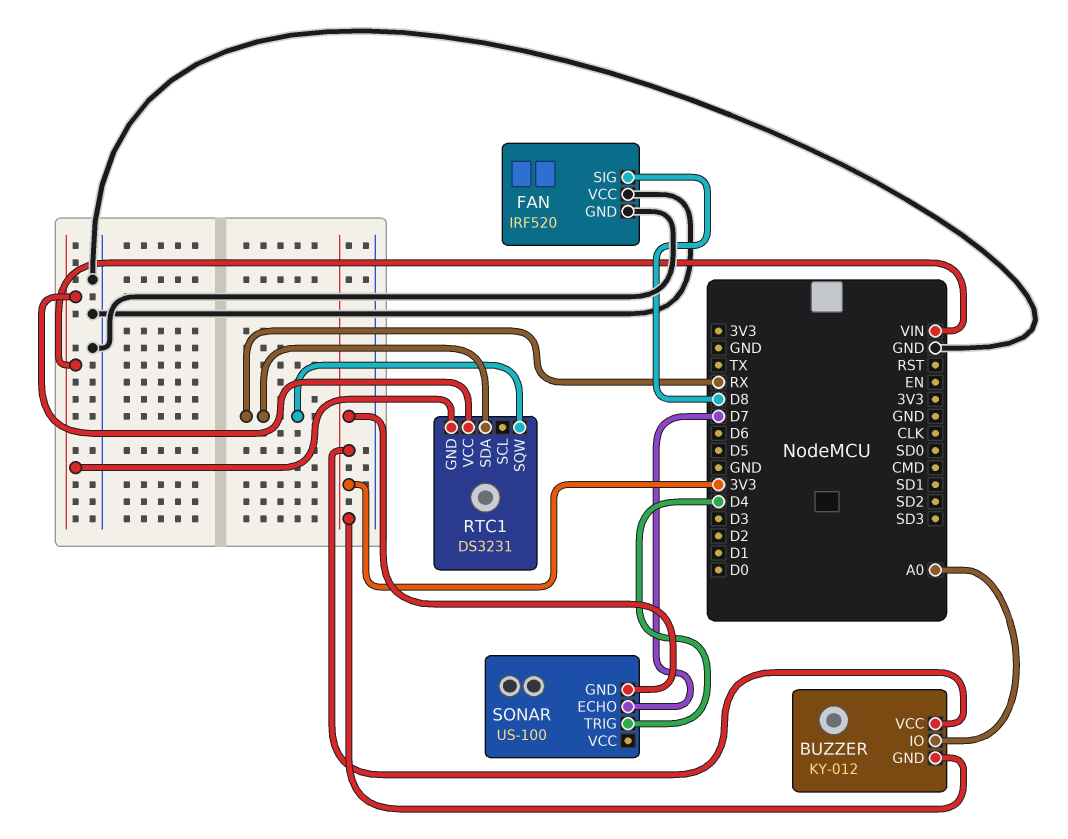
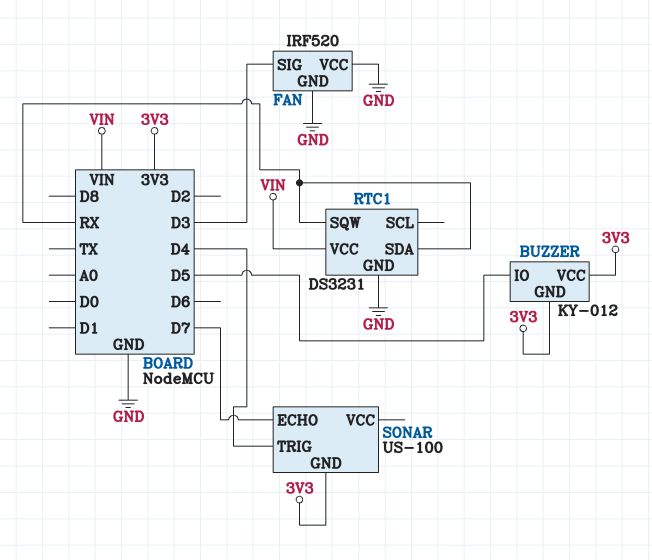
BUZZER pin IO: A0 -> D5
FAN pin SIG: D8 -> D3
RTC1 pin GND: VIN -> GND

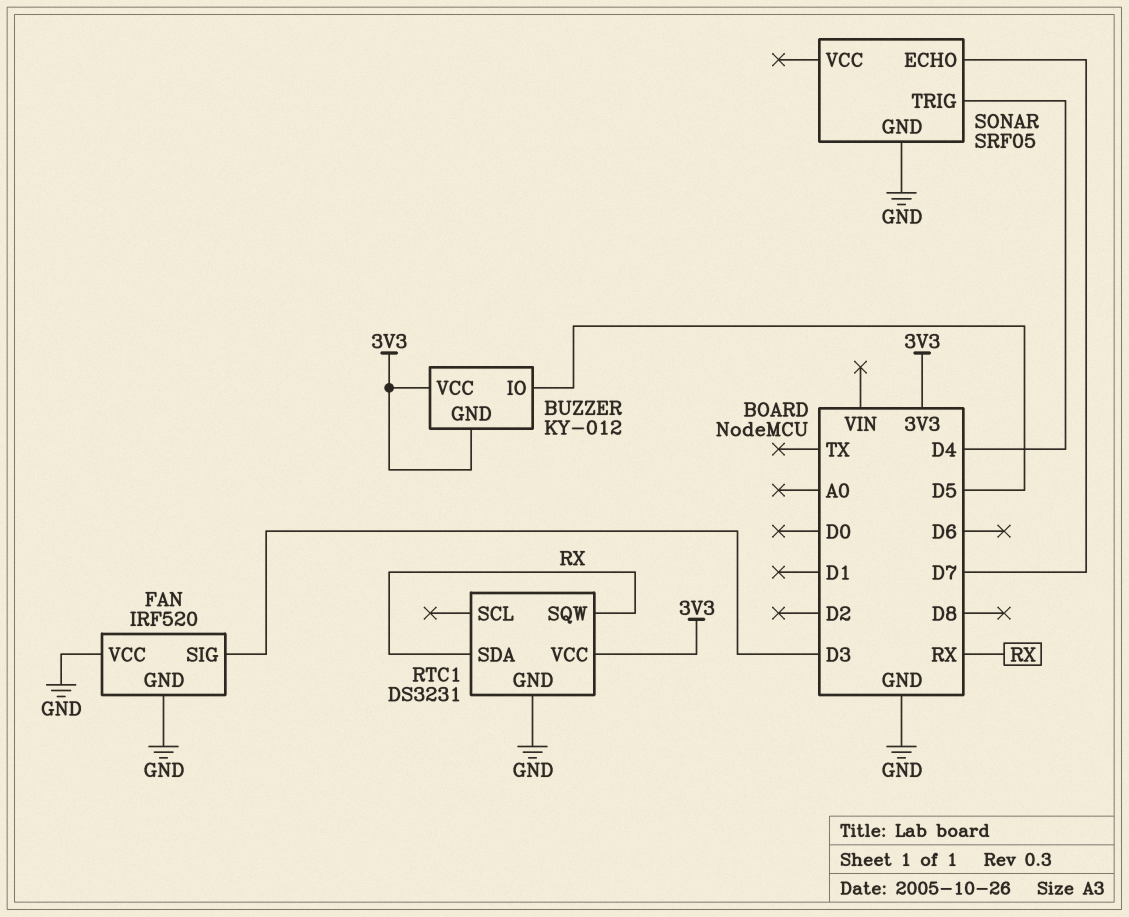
RTC1 pin VCC: VIN -> 3V3
SONAR: US-100 -> SRF05
SONAR pin GND: 3V3 -> GND

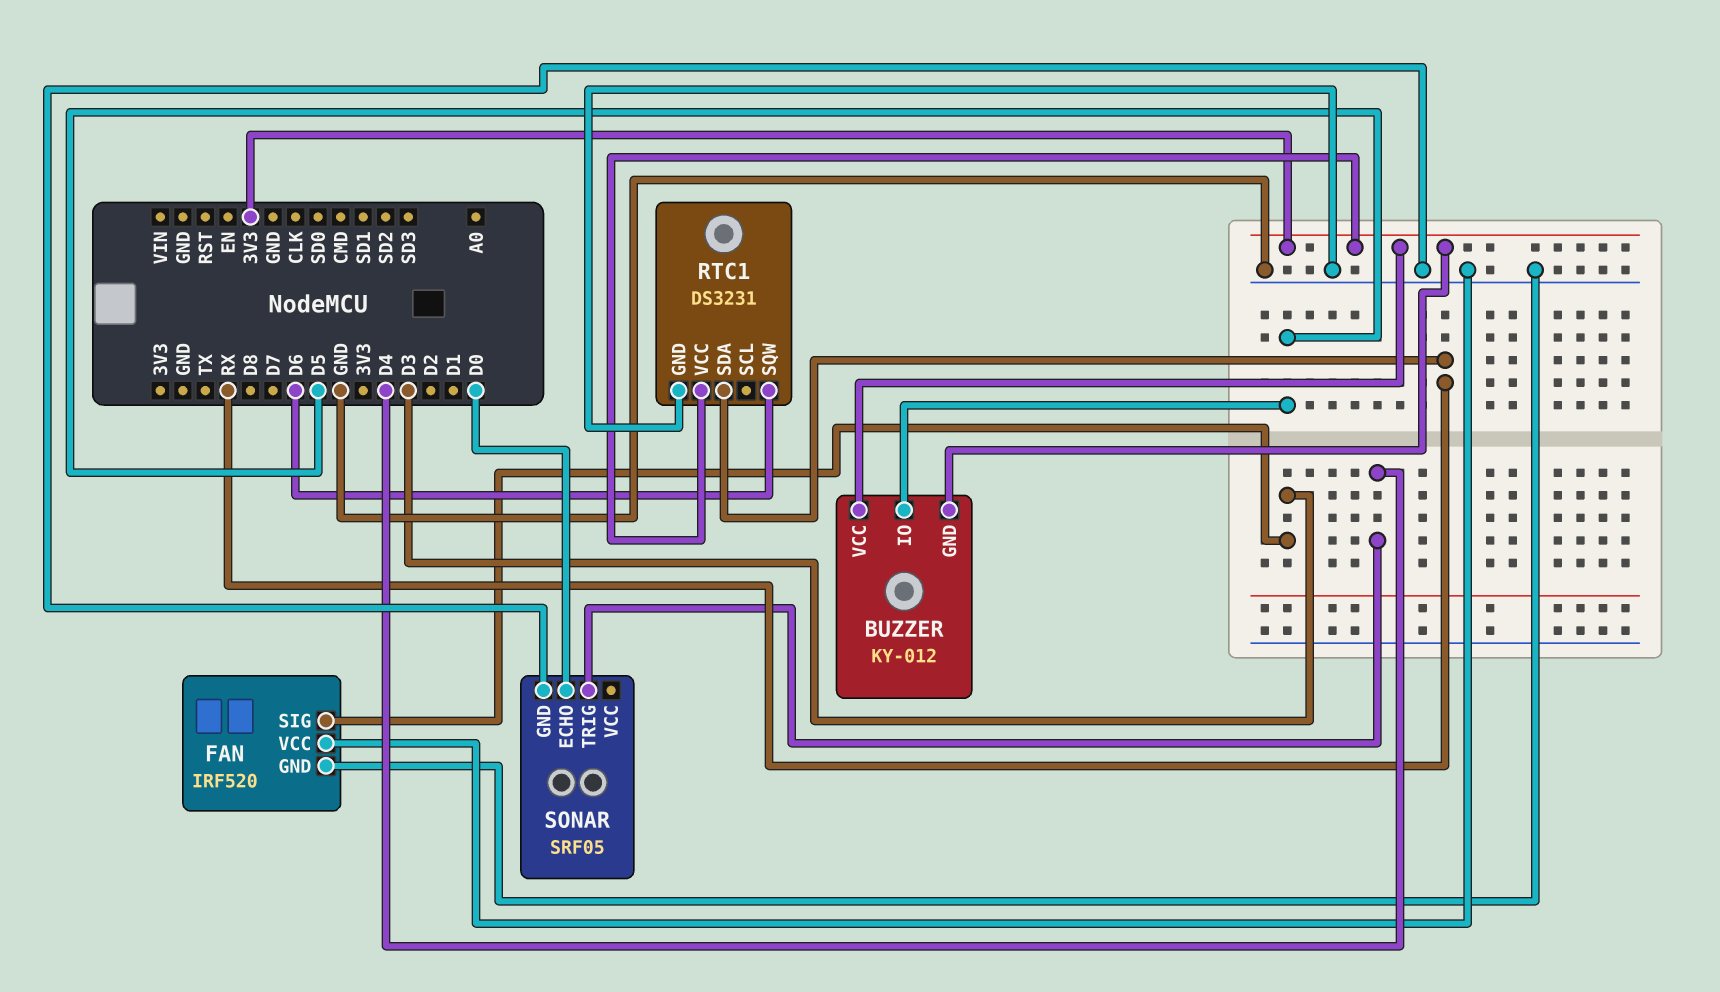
RTC1 pin SQW: RX -> D6
SONAR pin ECHO: D7 -> D0

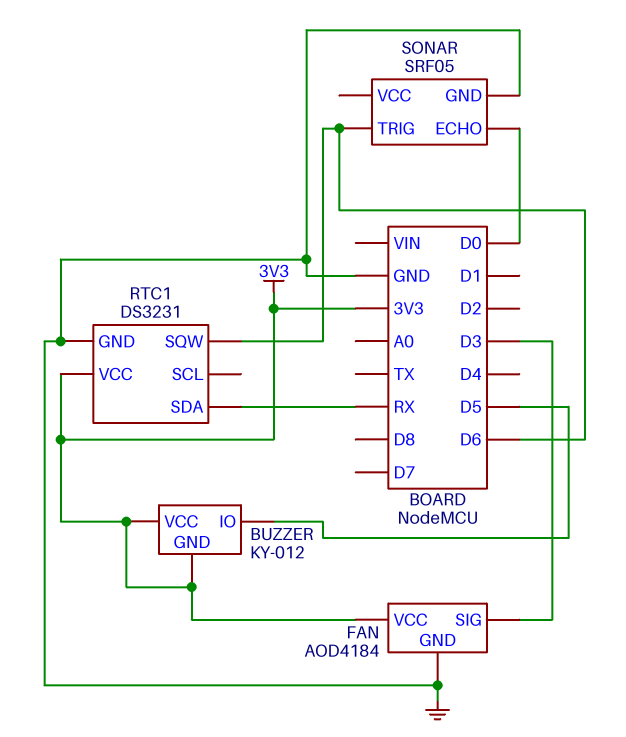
FAN: IRF520 -> AOD4184
FAN pin VCC: GND -> 3V3
SONAR pin TRIG: D4 -> D6

